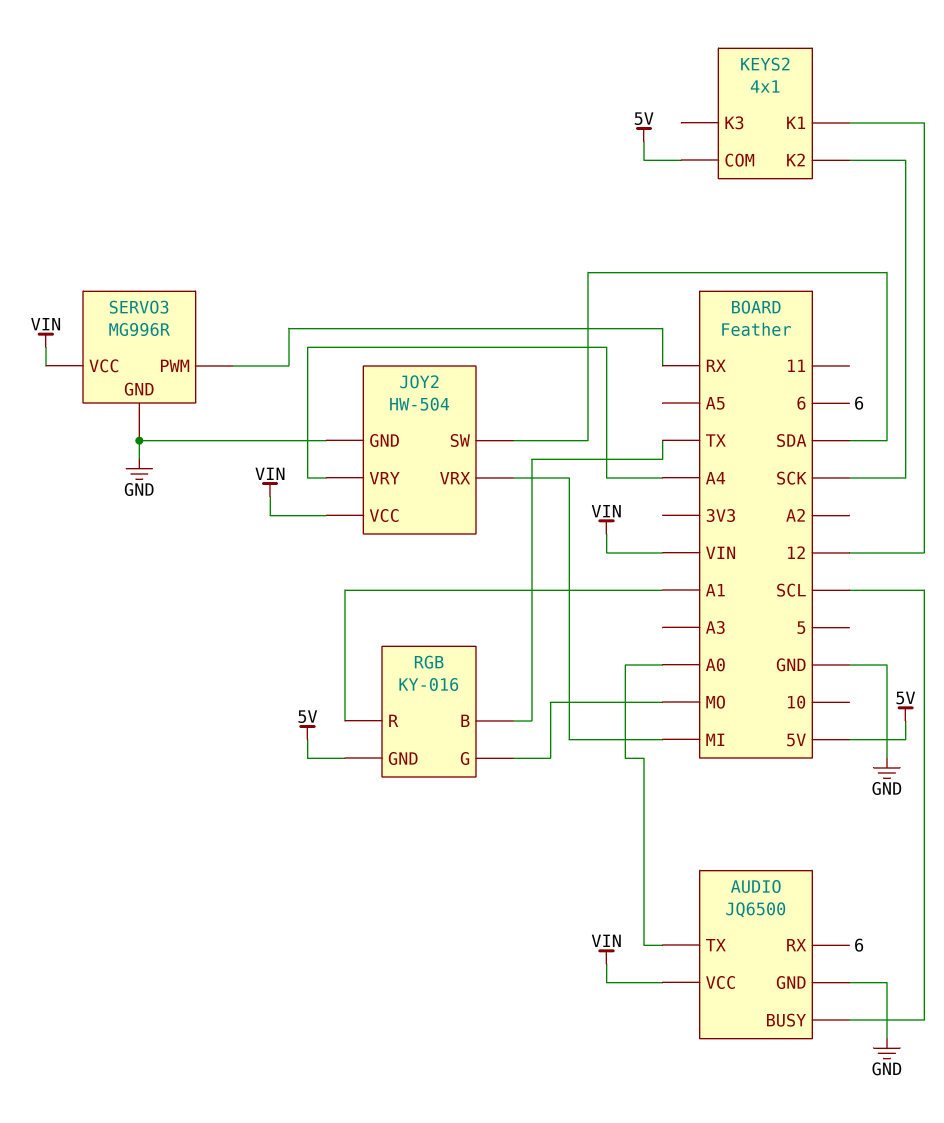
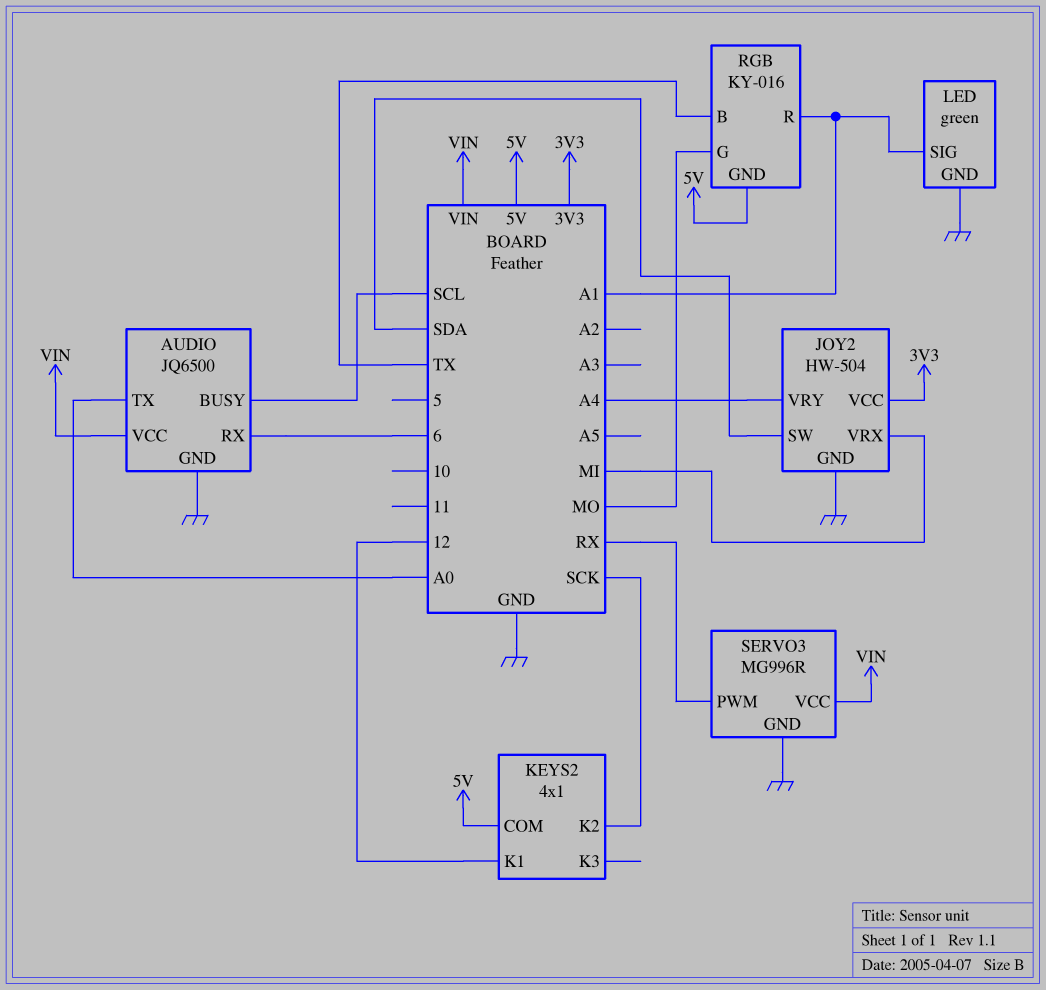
JOY2 pin VCC: VIN -> 3V3
LED: none -> green
LED pin GND: none -> GND
LED pin SIG: none -> A1

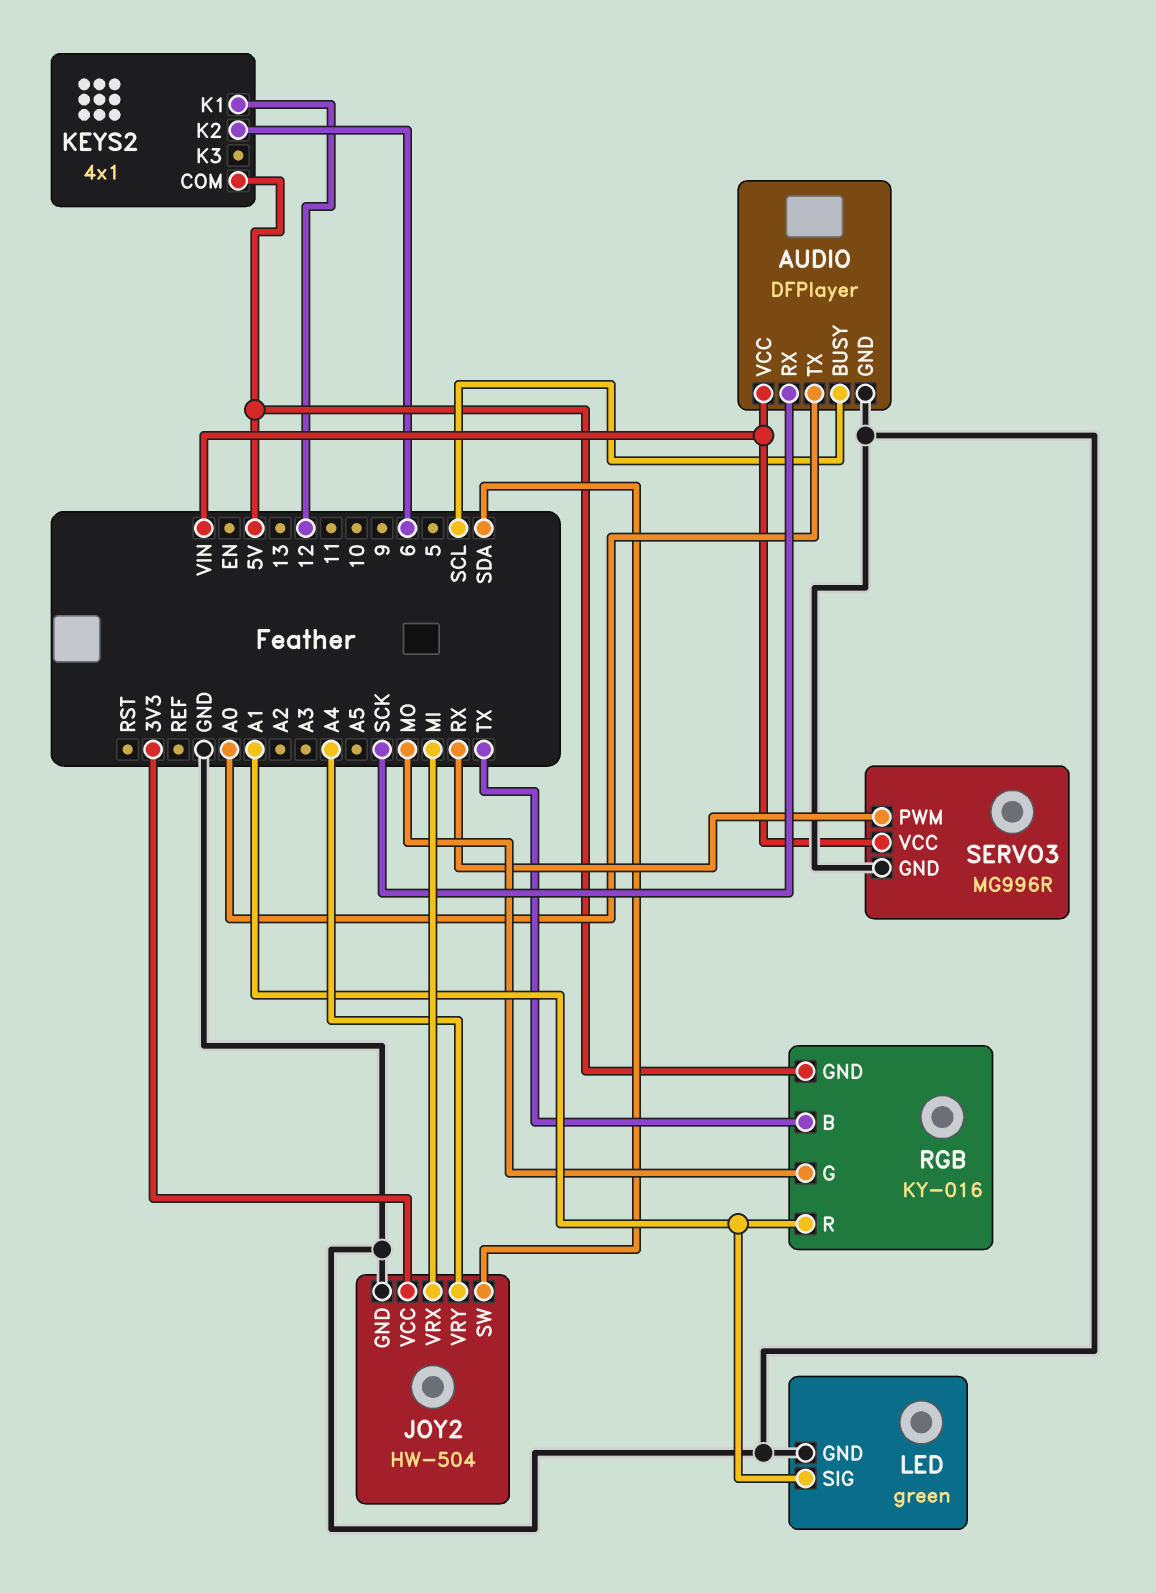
AUDIO: JQ6500 -> DFPlayer
AUDIO pin RX: 6 -> SCK
KEYS2 pin K2: SCK -> 6

